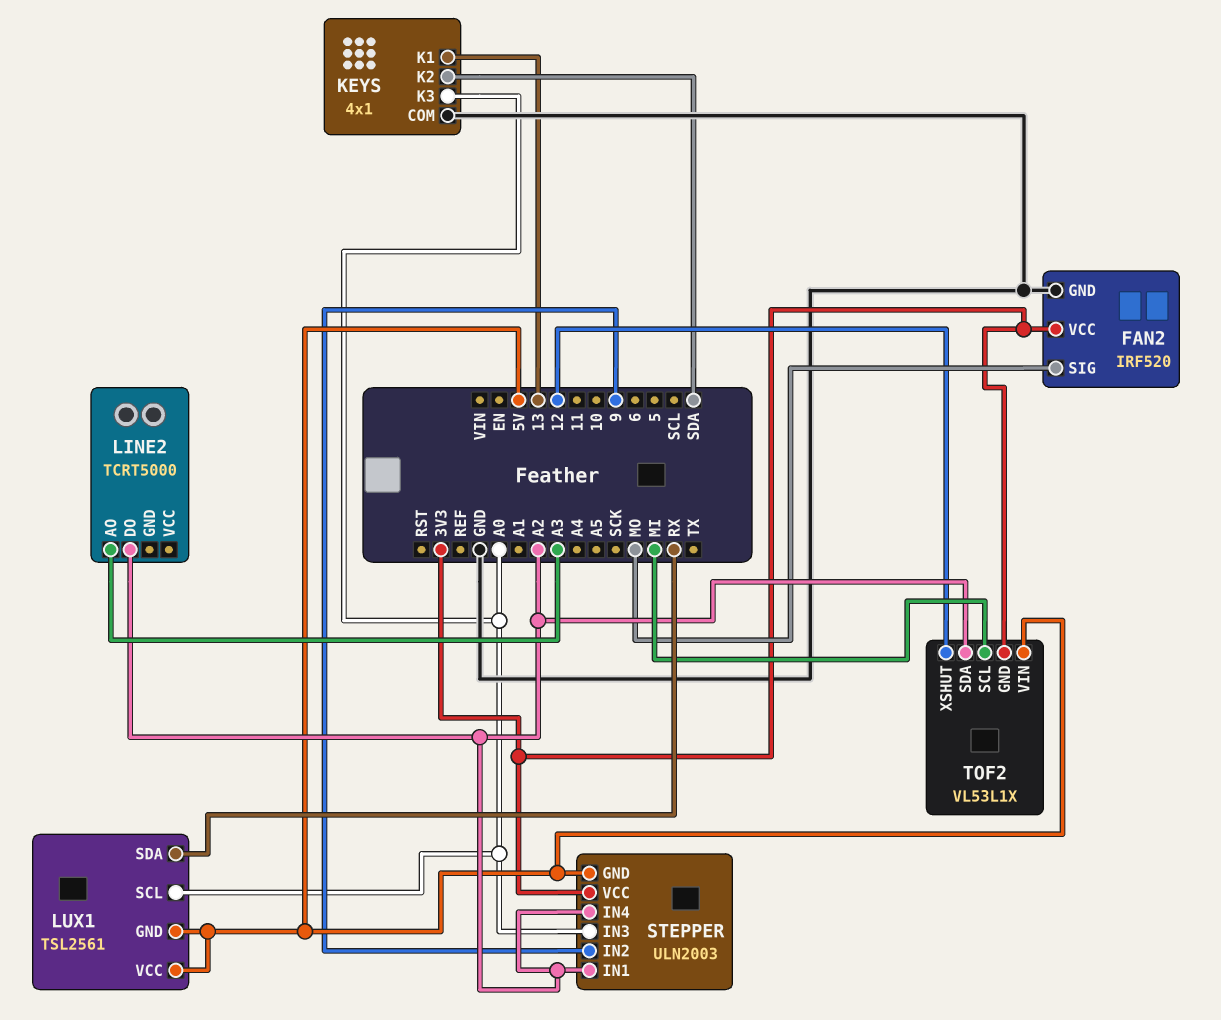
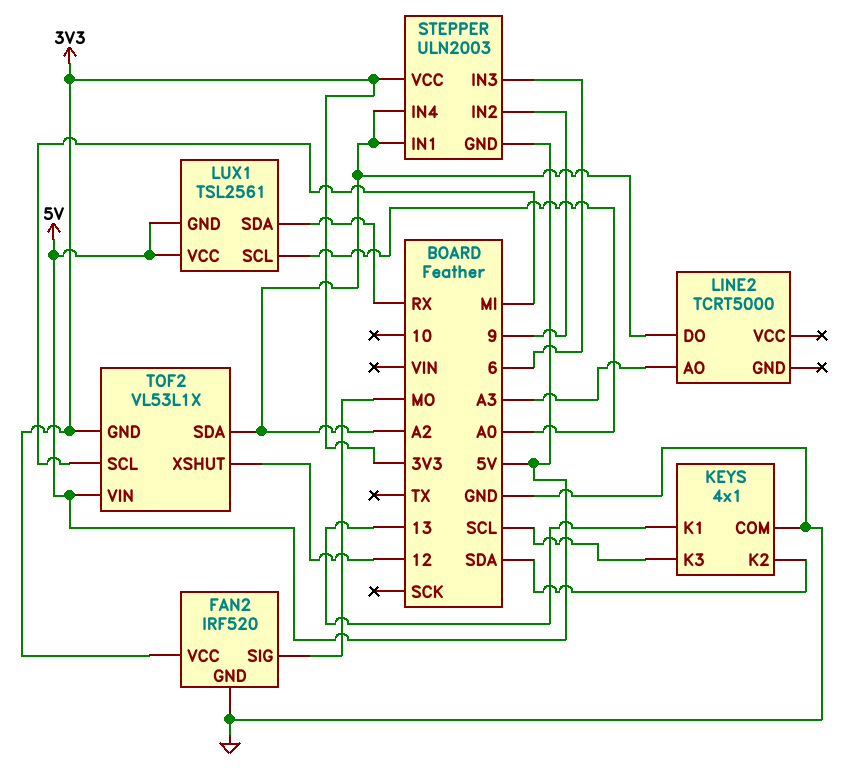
KEYS pin K3: A0 -> SCL
STEPPER pin IN3: A0 -> 6

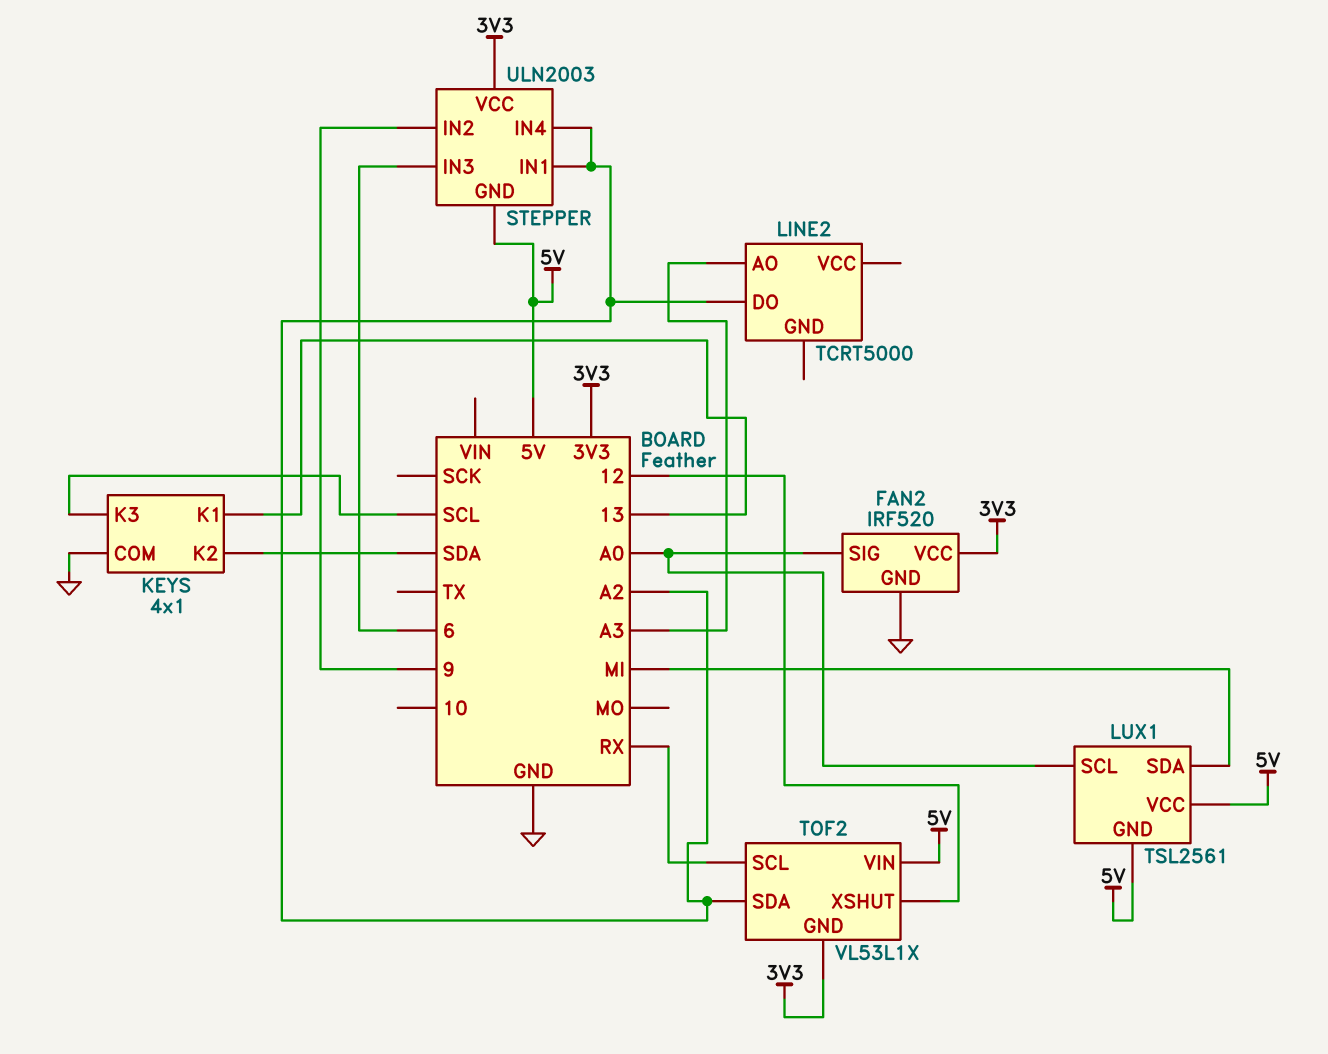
FAN2 pin SIG: MO -> A0
LUX1 pin SDA: RX -> MI
TOF2 pin SCL: MI -> RX

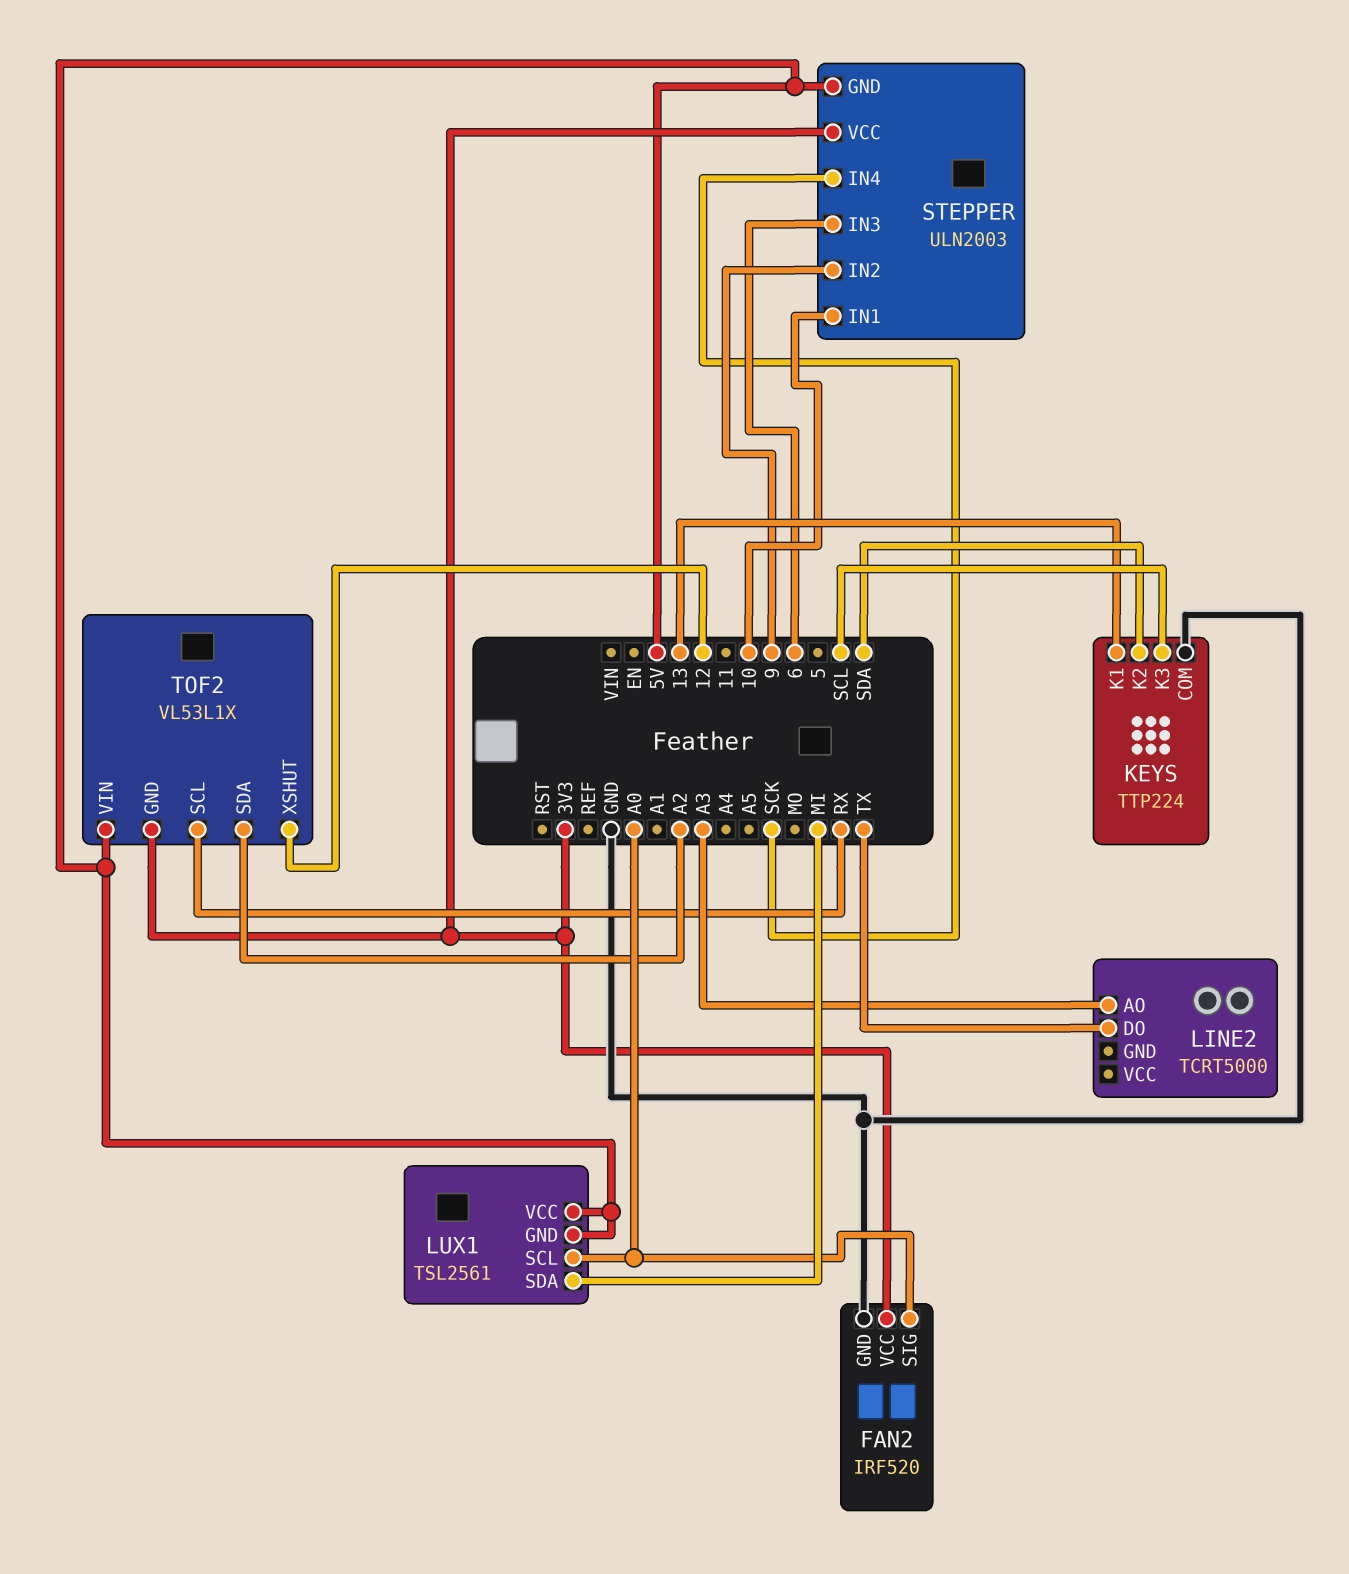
KEYS: 4x1 -> TTP224
LINE2 pin DO: A2 -> TX
STEPPER pin IN1: A2 -> 10
STEPPER pin IN4: A2 -> SCK

